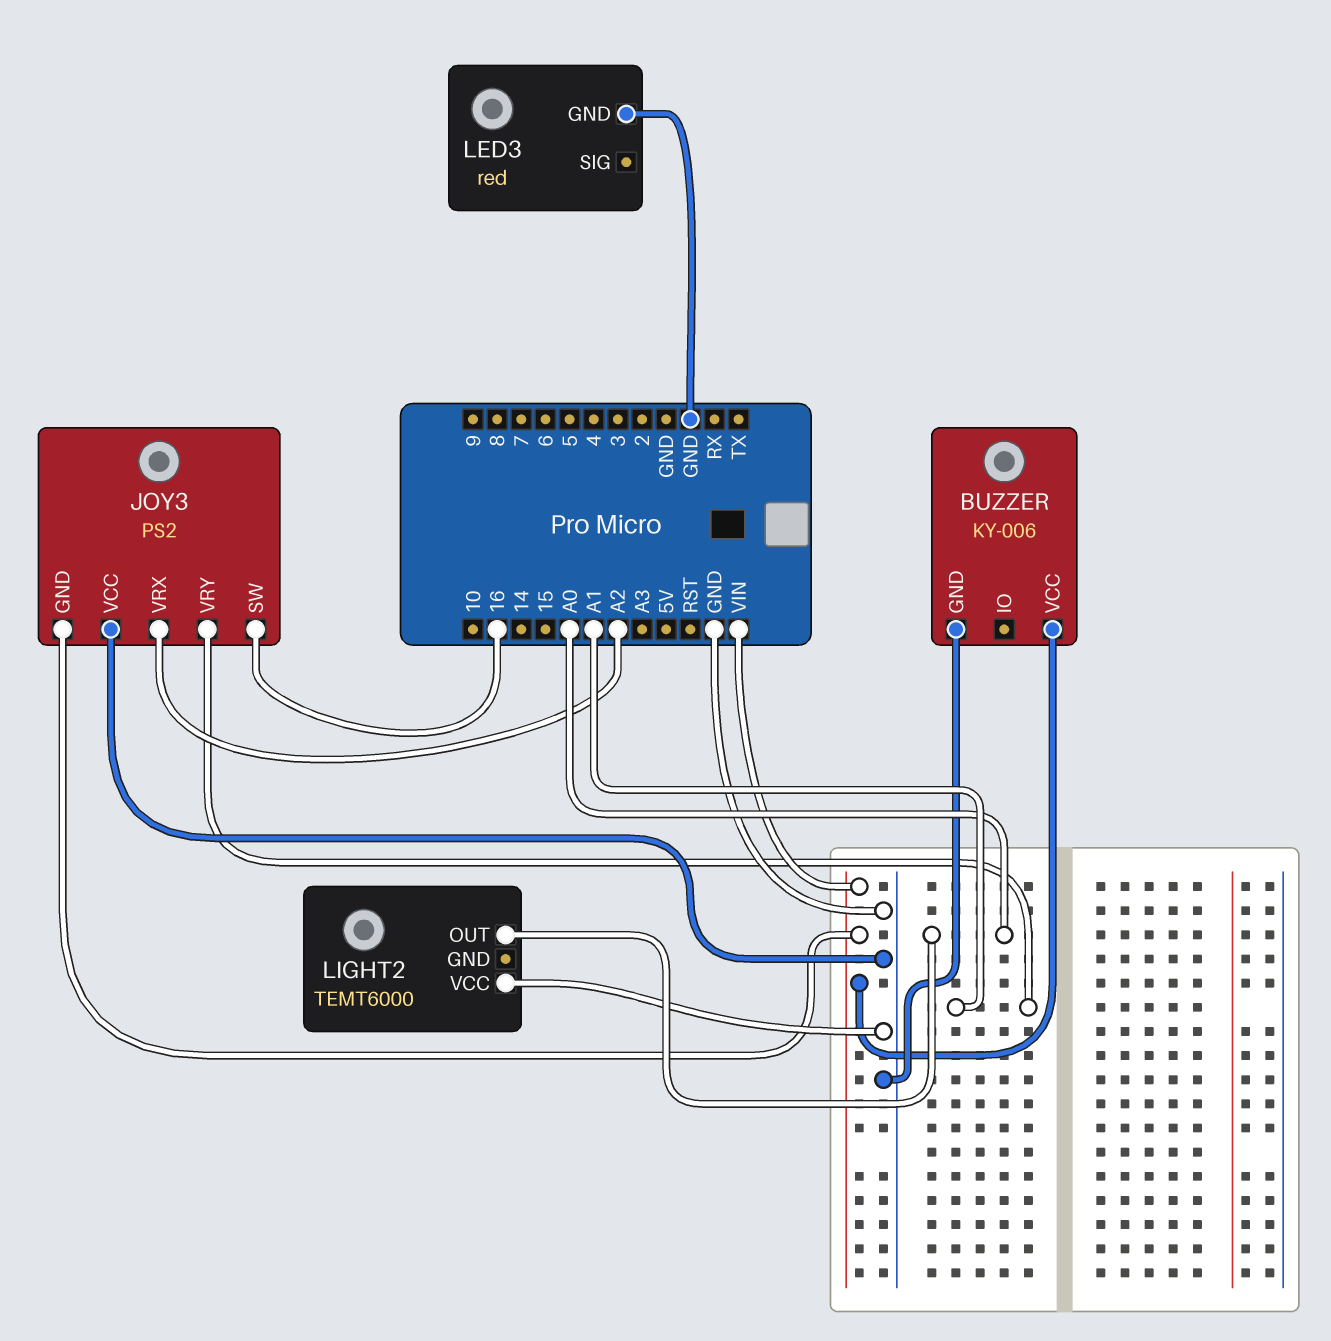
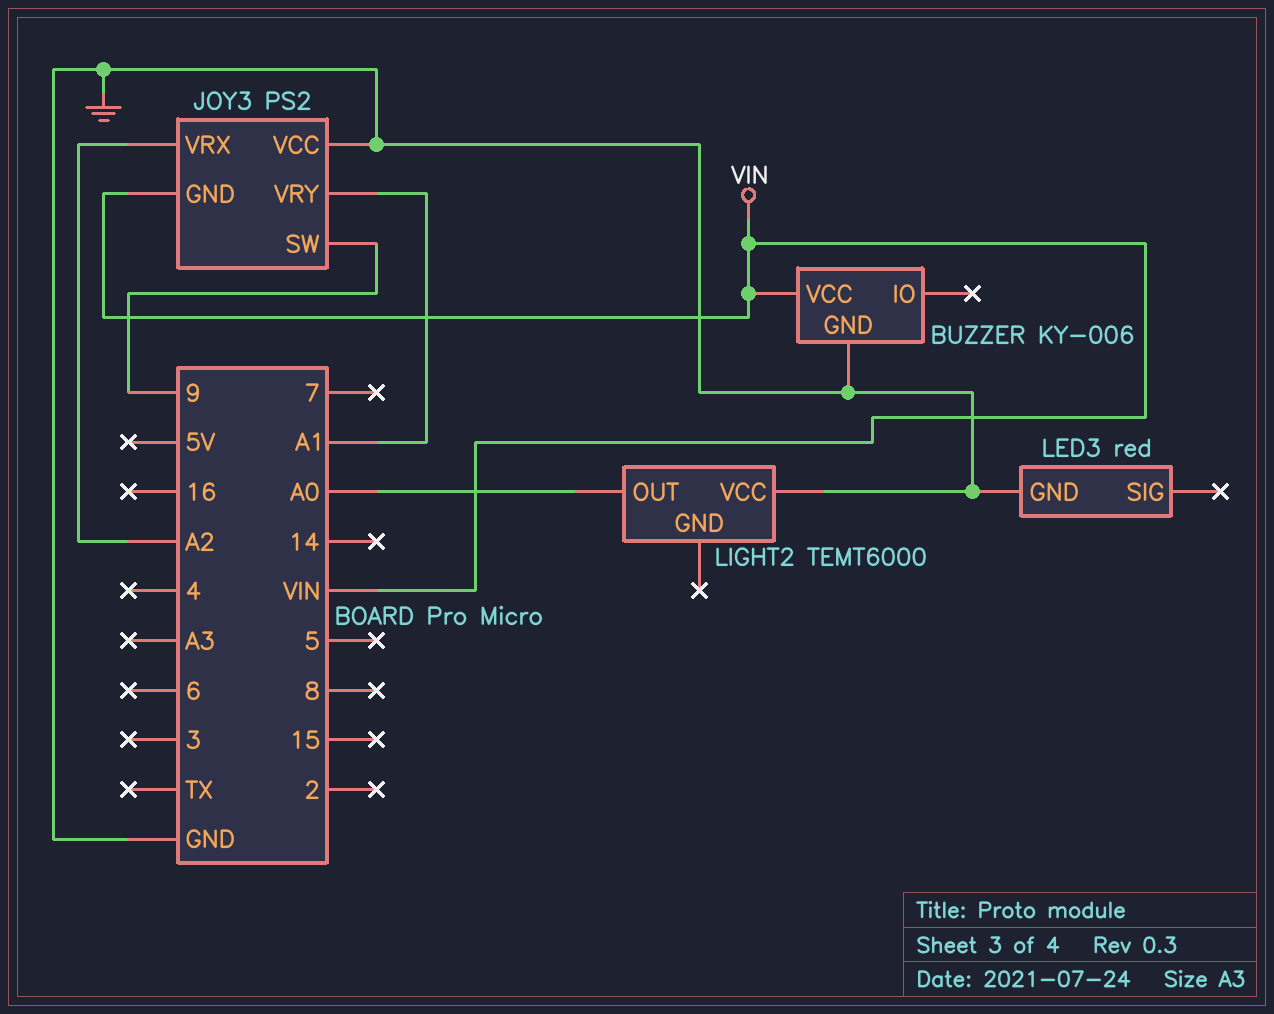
JOY3 pin SW: 16 -> 9

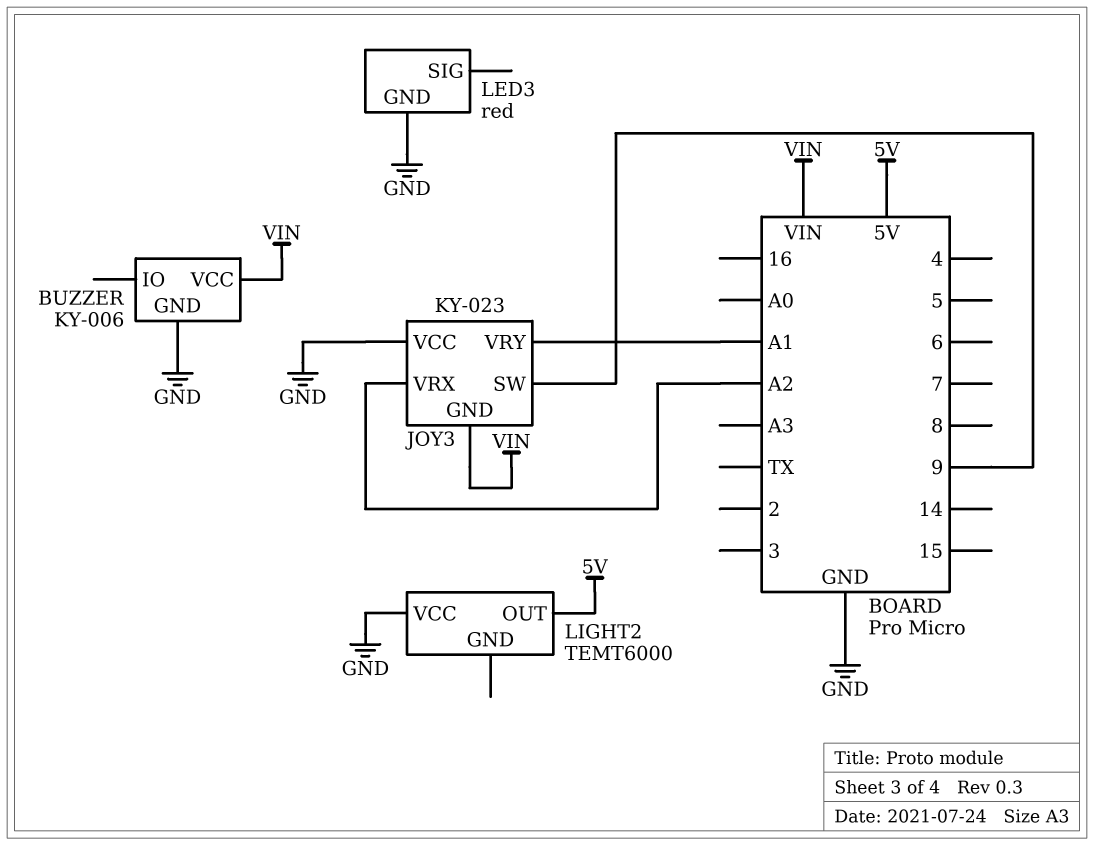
JOY3: PS2 -> KY-023
LIGHT2 pin OUT: A0 -> 5V

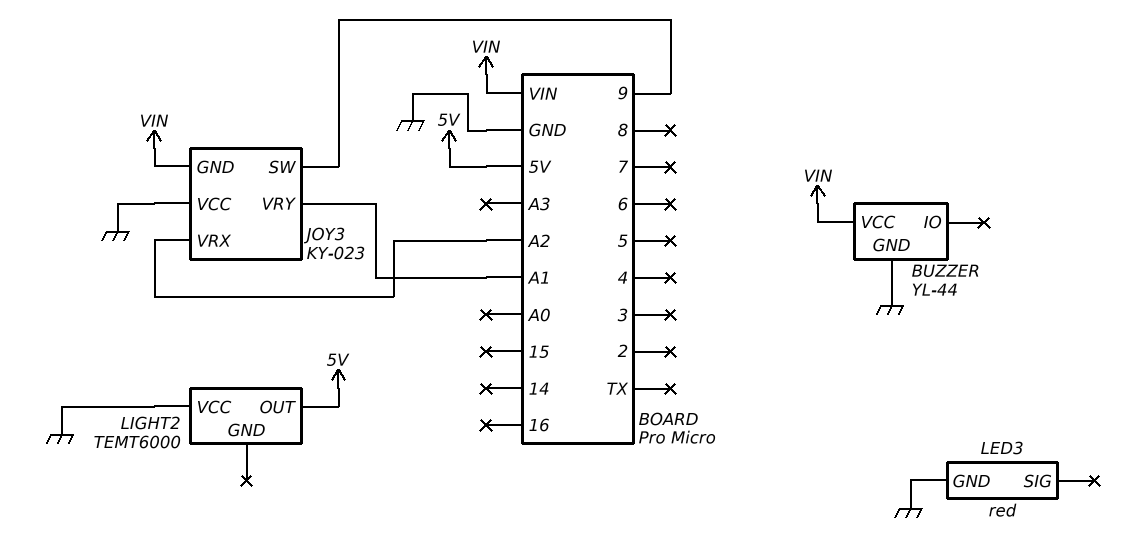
BUZZER: KY-006 -> YL-44

